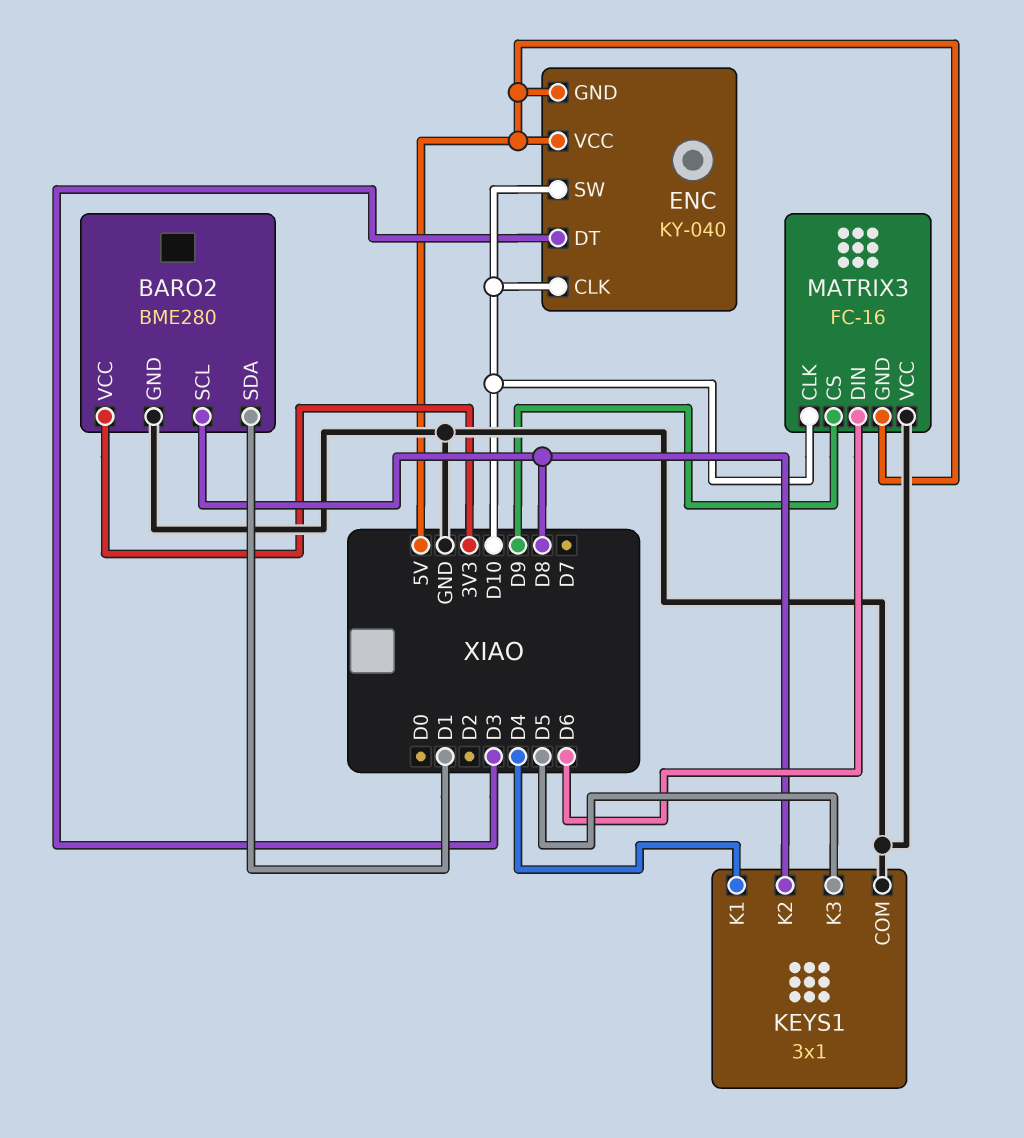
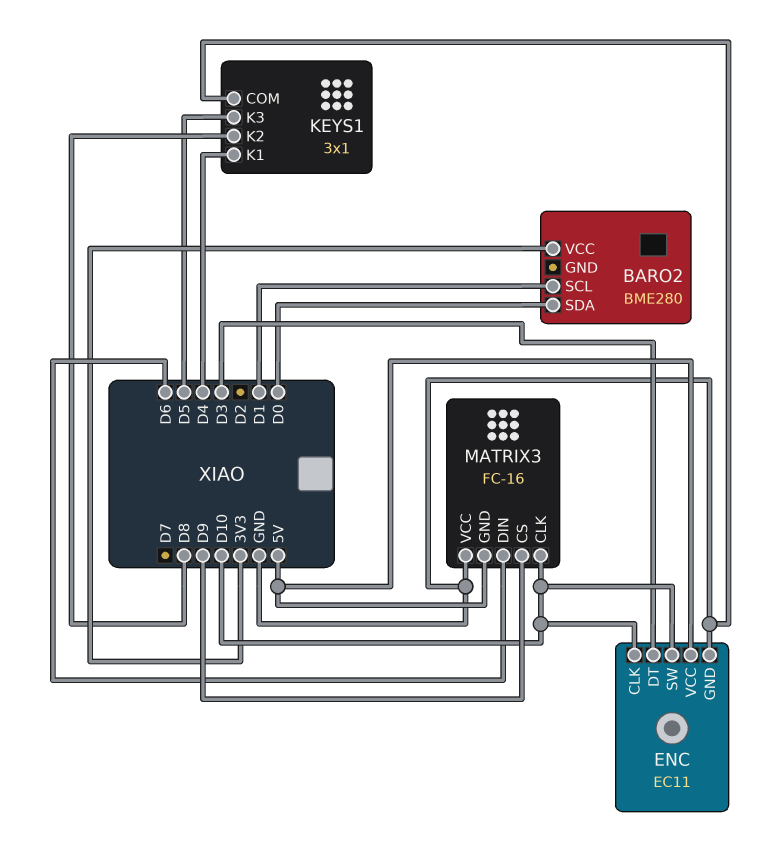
BARO2 pin GND: GND -> none
BARO2 pin SCL: D8 -> D1
BARO2 pin SDA: D1 -> D0
ENC: KY-040 -> EC11
ENC pin GND: 5V -> GND

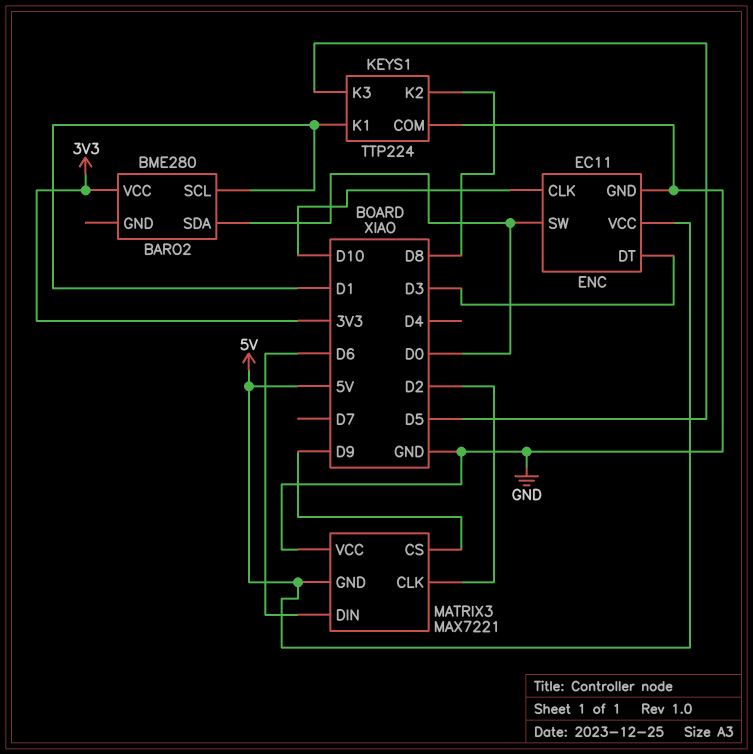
ENC pin SW: D10 -> D0
KEYS1: 3x1 -> TTP224
KEYS1 pin K1: D4 -> D1
MATRIX3: FC-16 -> MAX7221
MATRIX3 pin CLK: D10 -> D2

